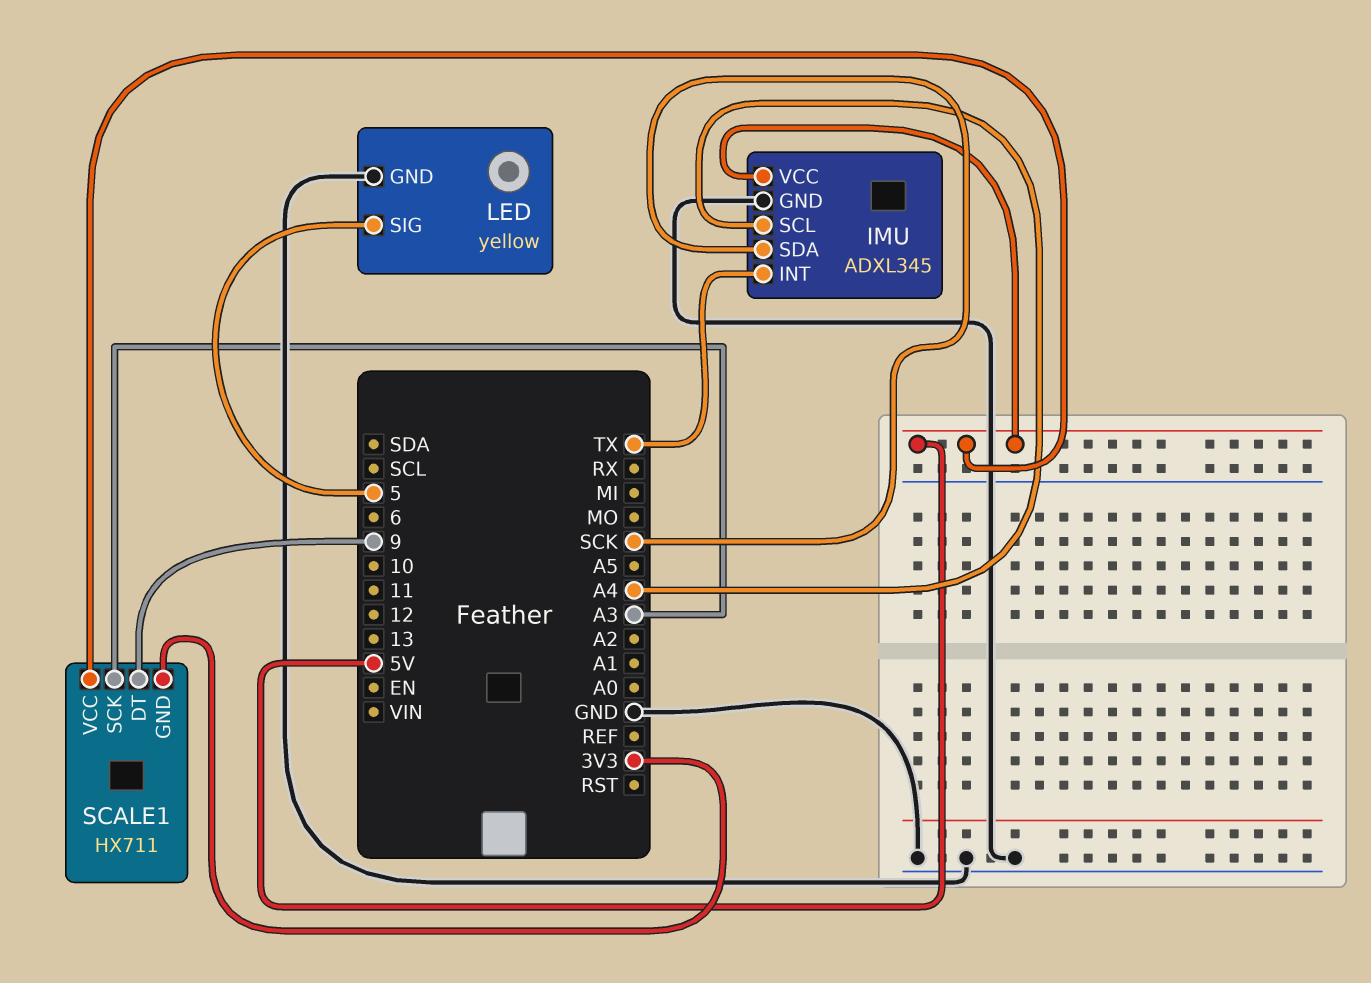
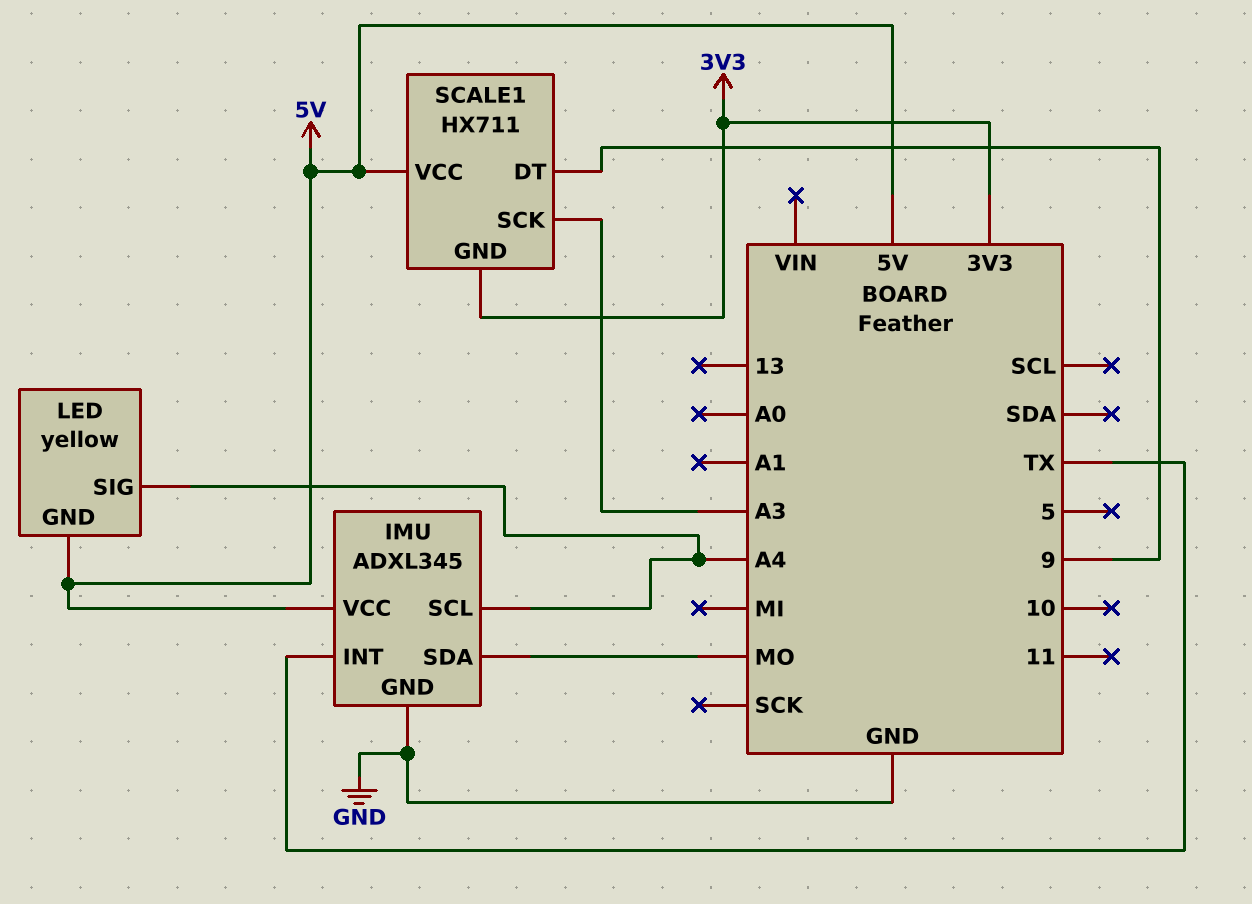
IMU pin SDA: SCK -> MO
LED pin GND: GND -> 5V
LED pin SIG: 5 -> A4

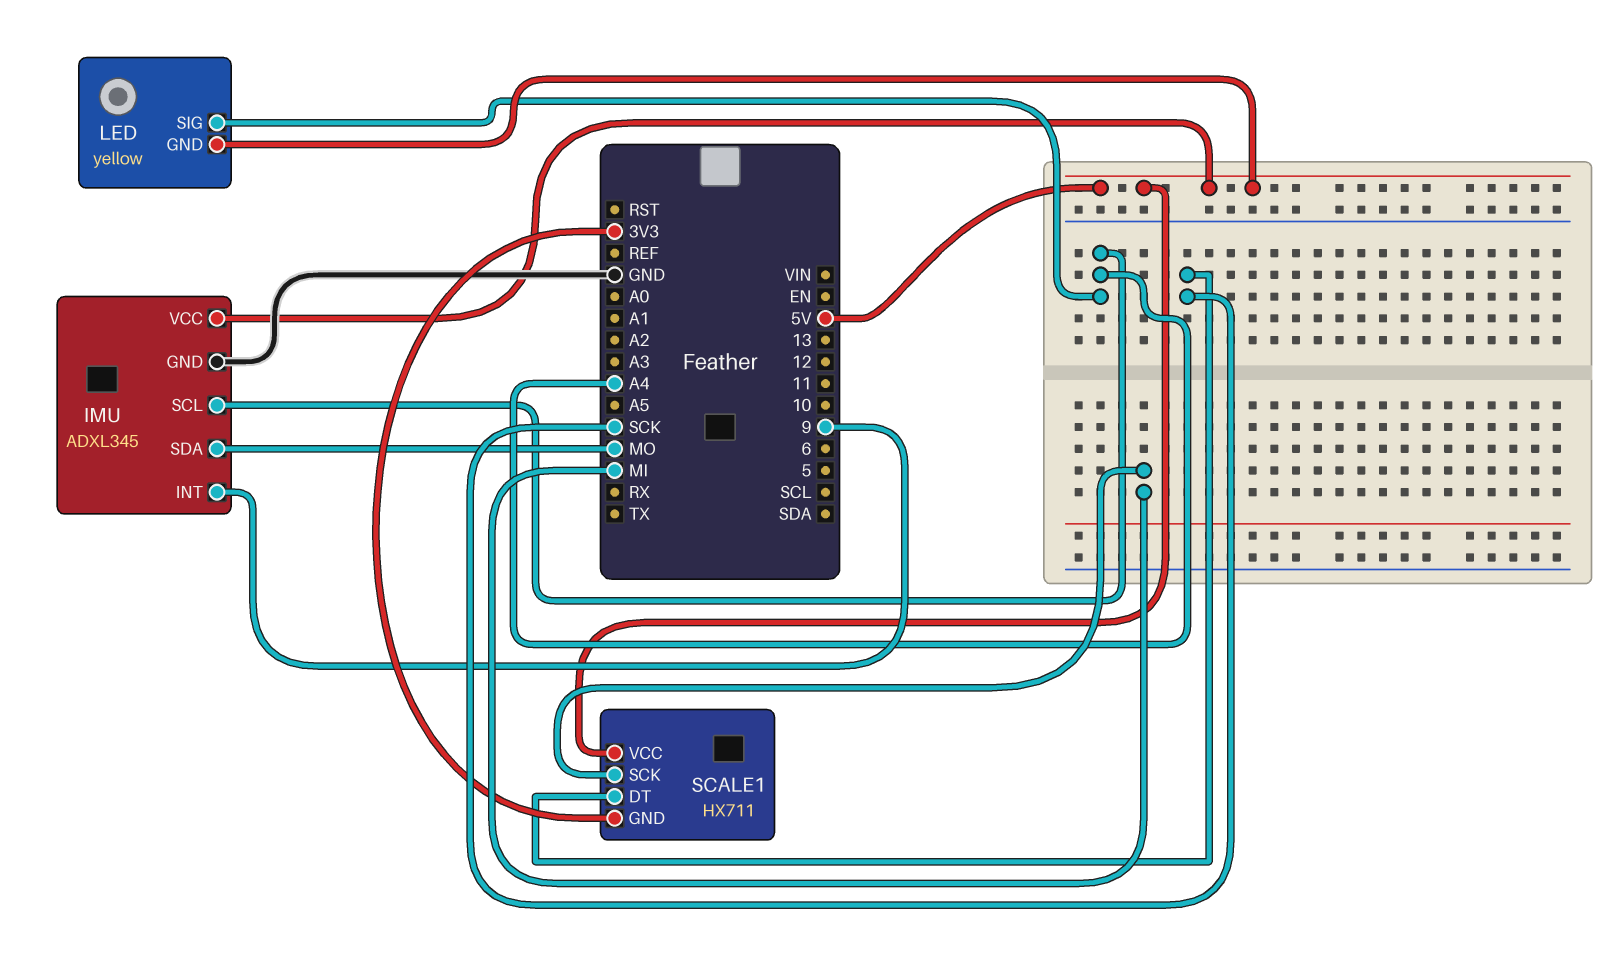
IMU pin INT: TX -> 9
SCALE1 pin DT: 9 -> SCK
SCALE1 pin SCK: A3 -> MI

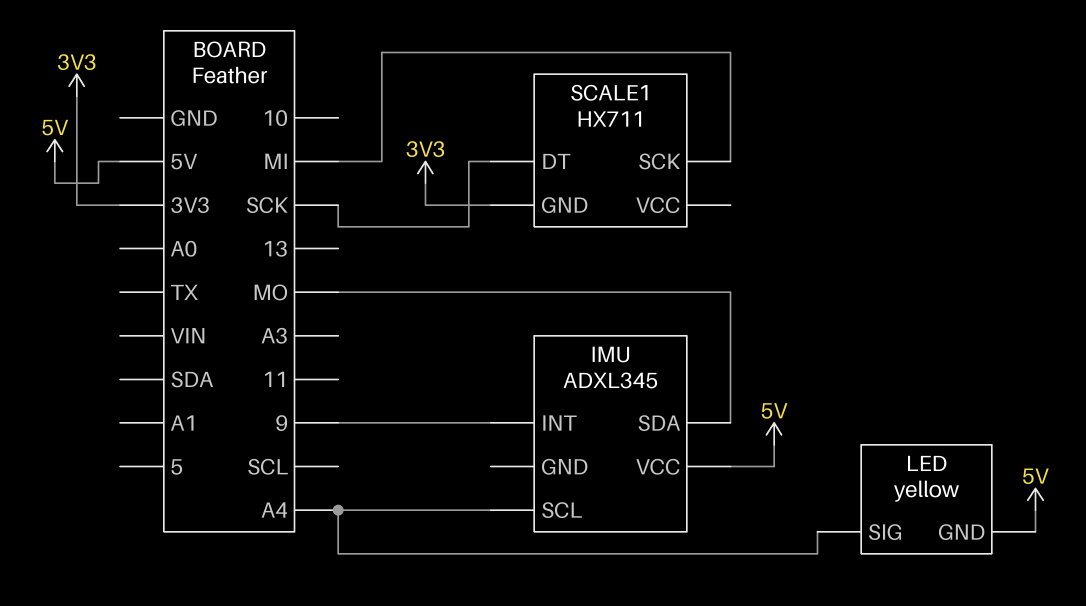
IMU pin GND: GND -> none
SCALE1 pin VCC: 5V -> none

